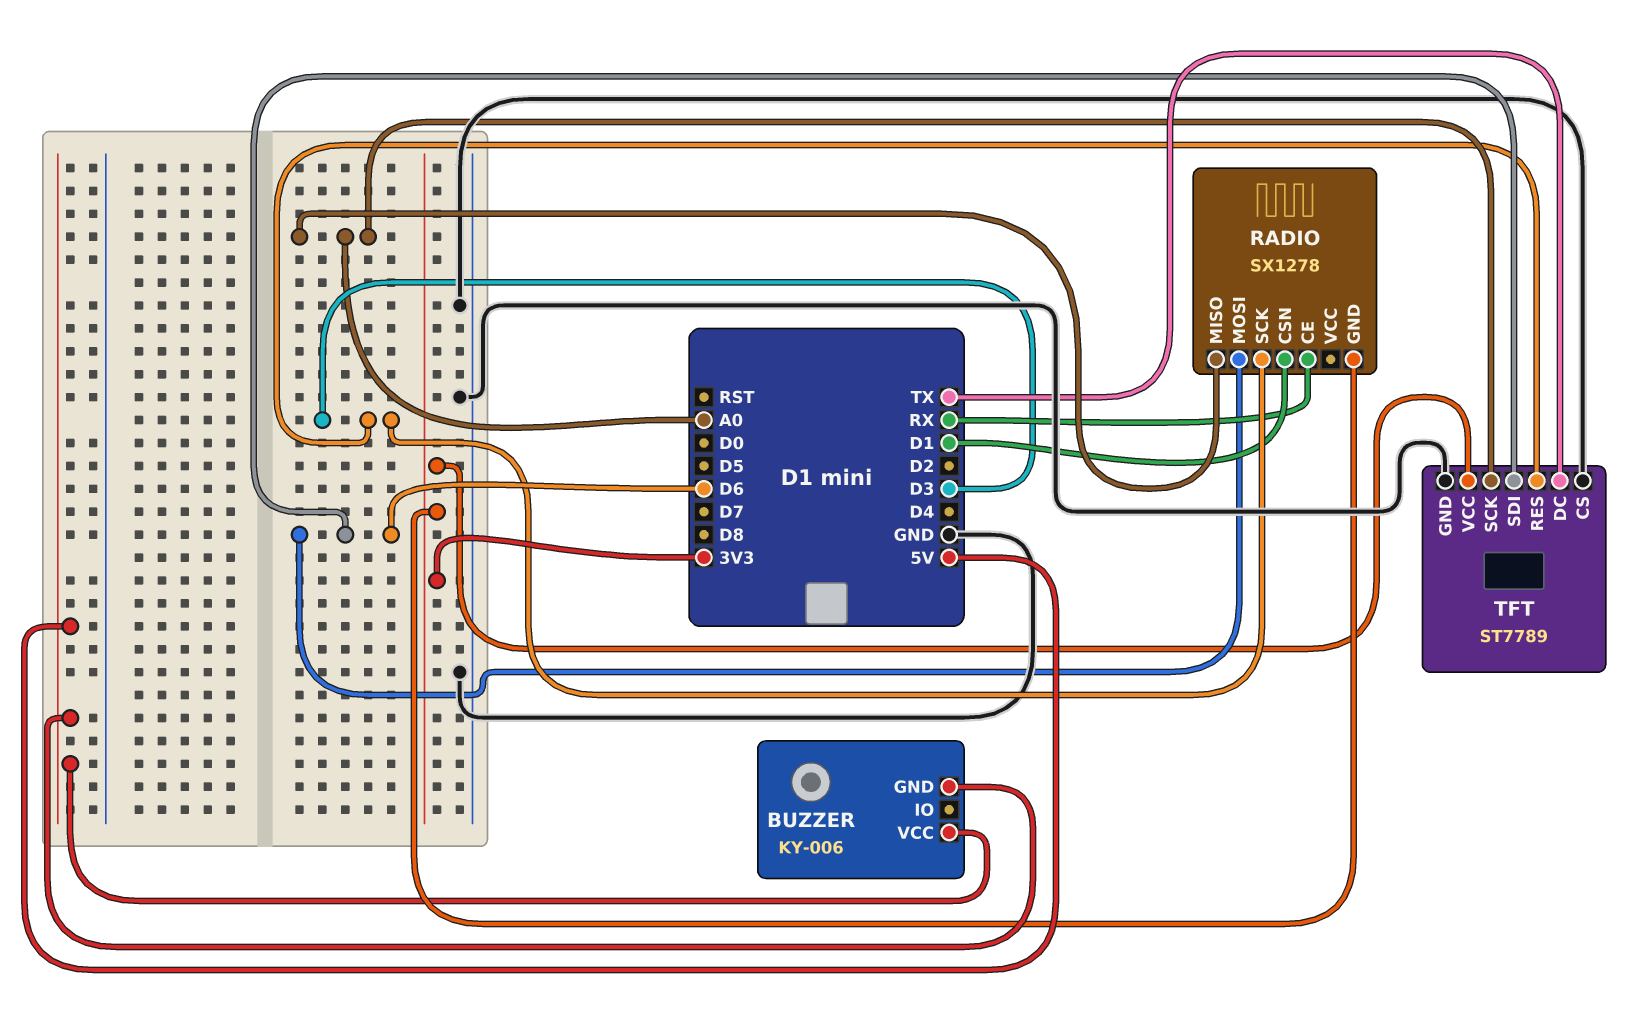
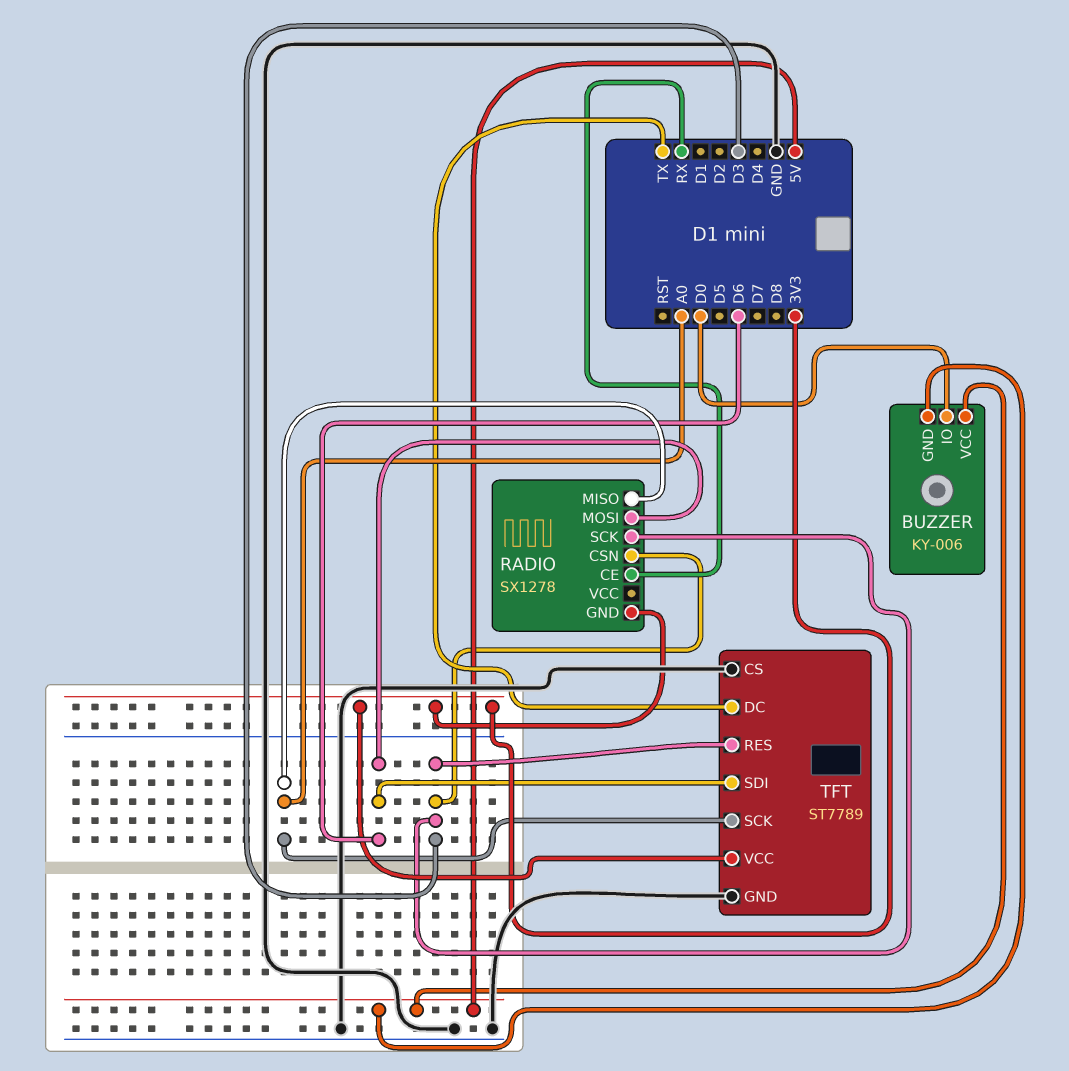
BUZZER pin IO: none -> D0
RADIO pin CSN: D1 -> D3

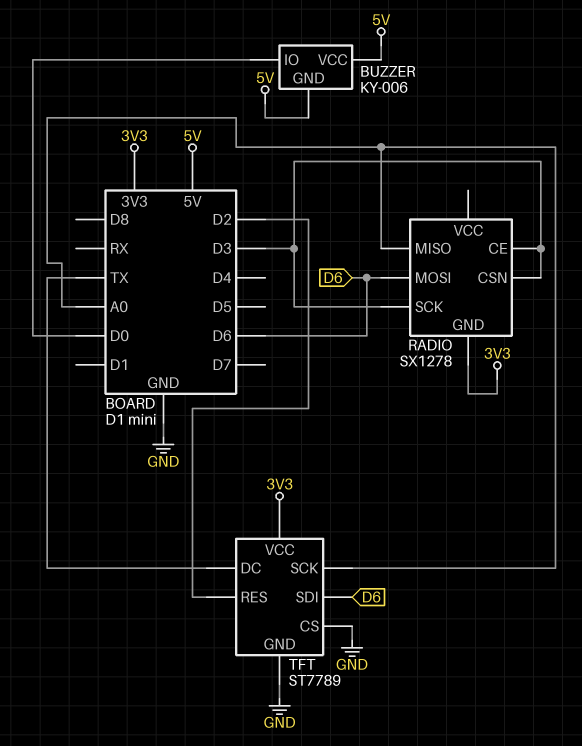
RADIO pin CE: RX -> D3
TFT pin RES: D3 -> D2

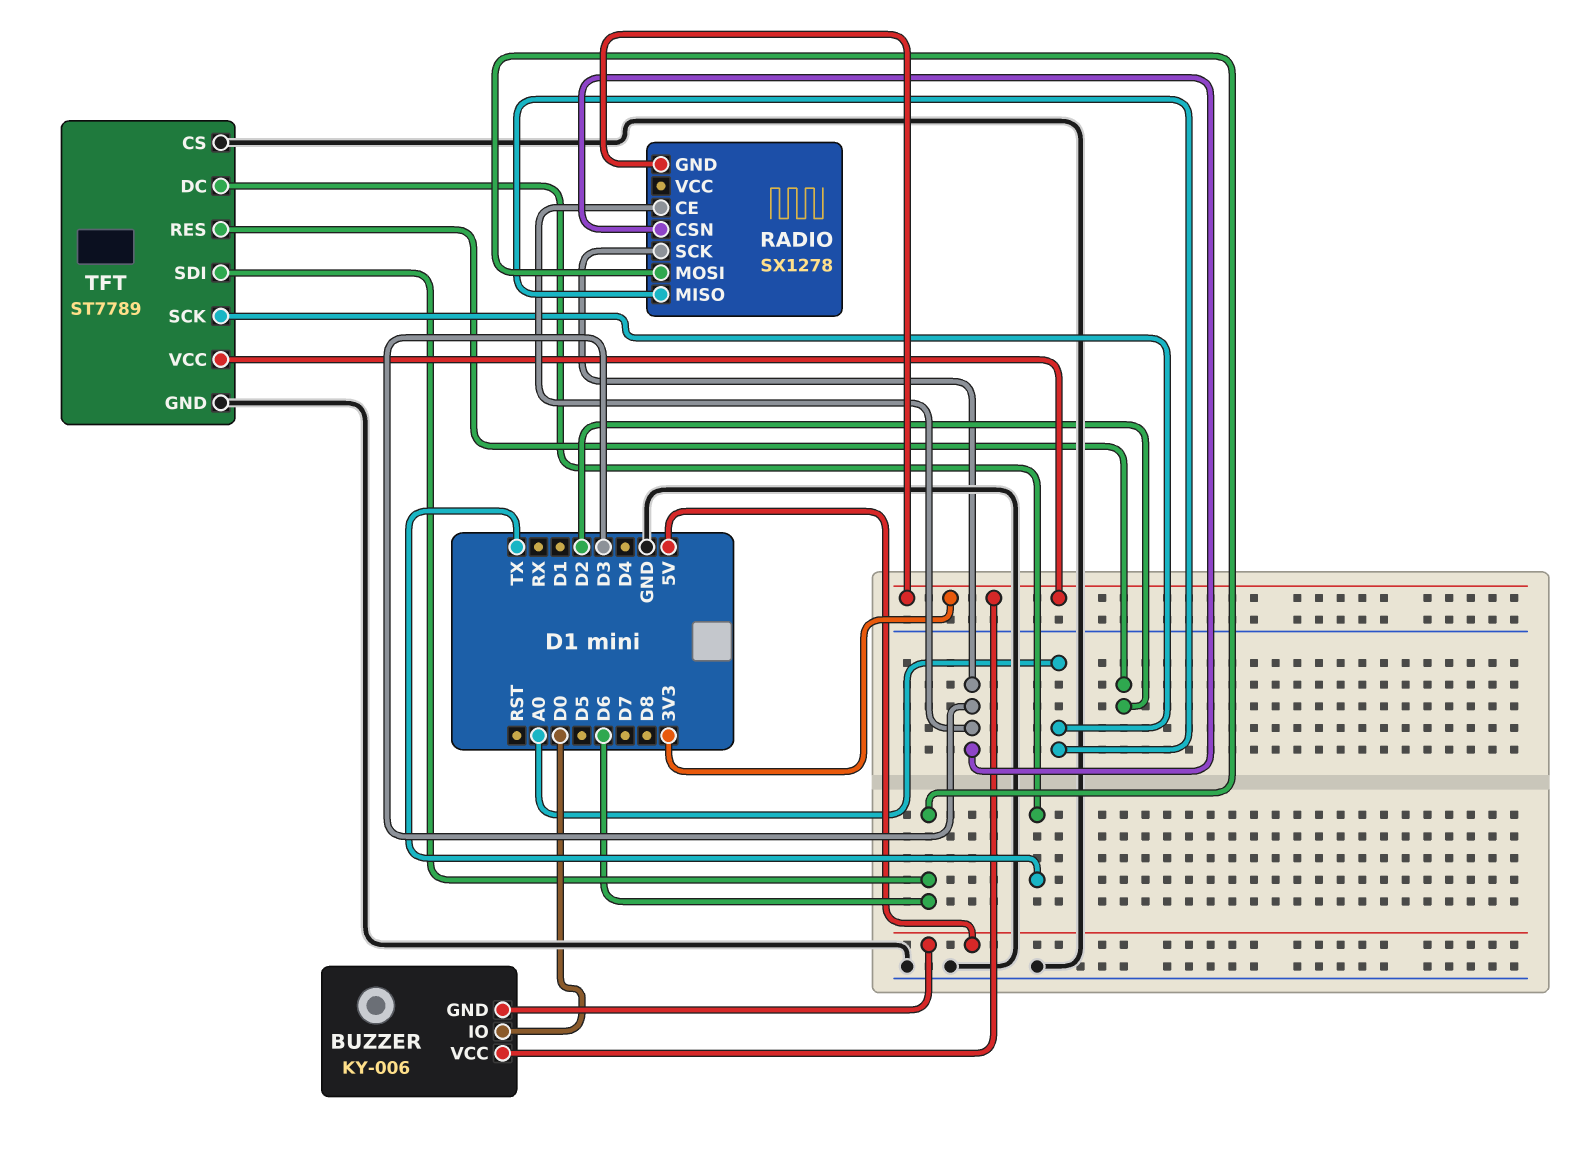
BUZZER pin VCC: 5V -> 3V3

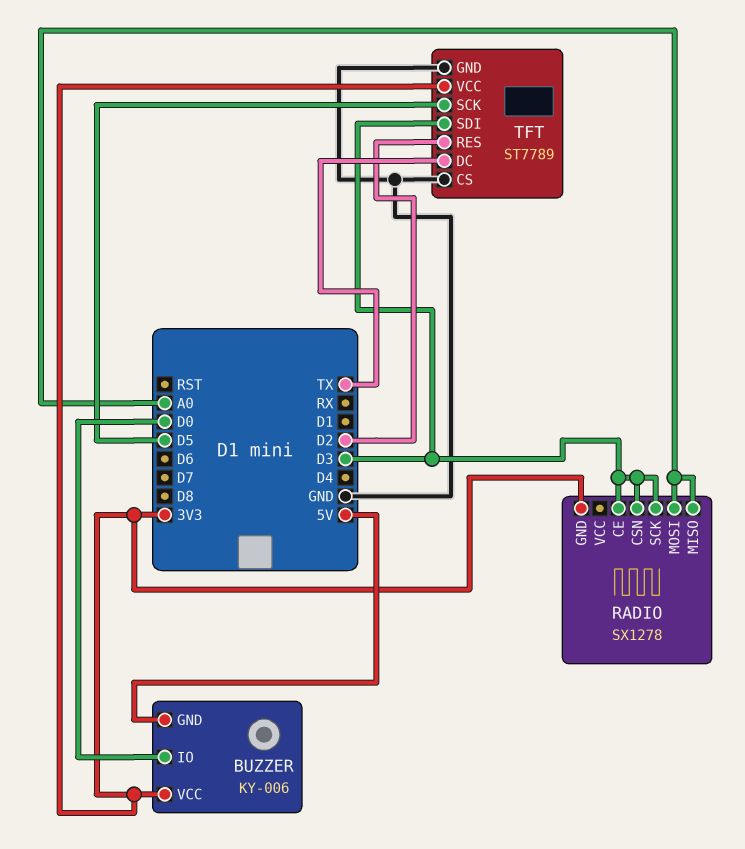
RADIO pin MOSI: D6 -> A0
TFT pin SCK: A0 -> D5
TFT pin SDI: D6 -> D3

